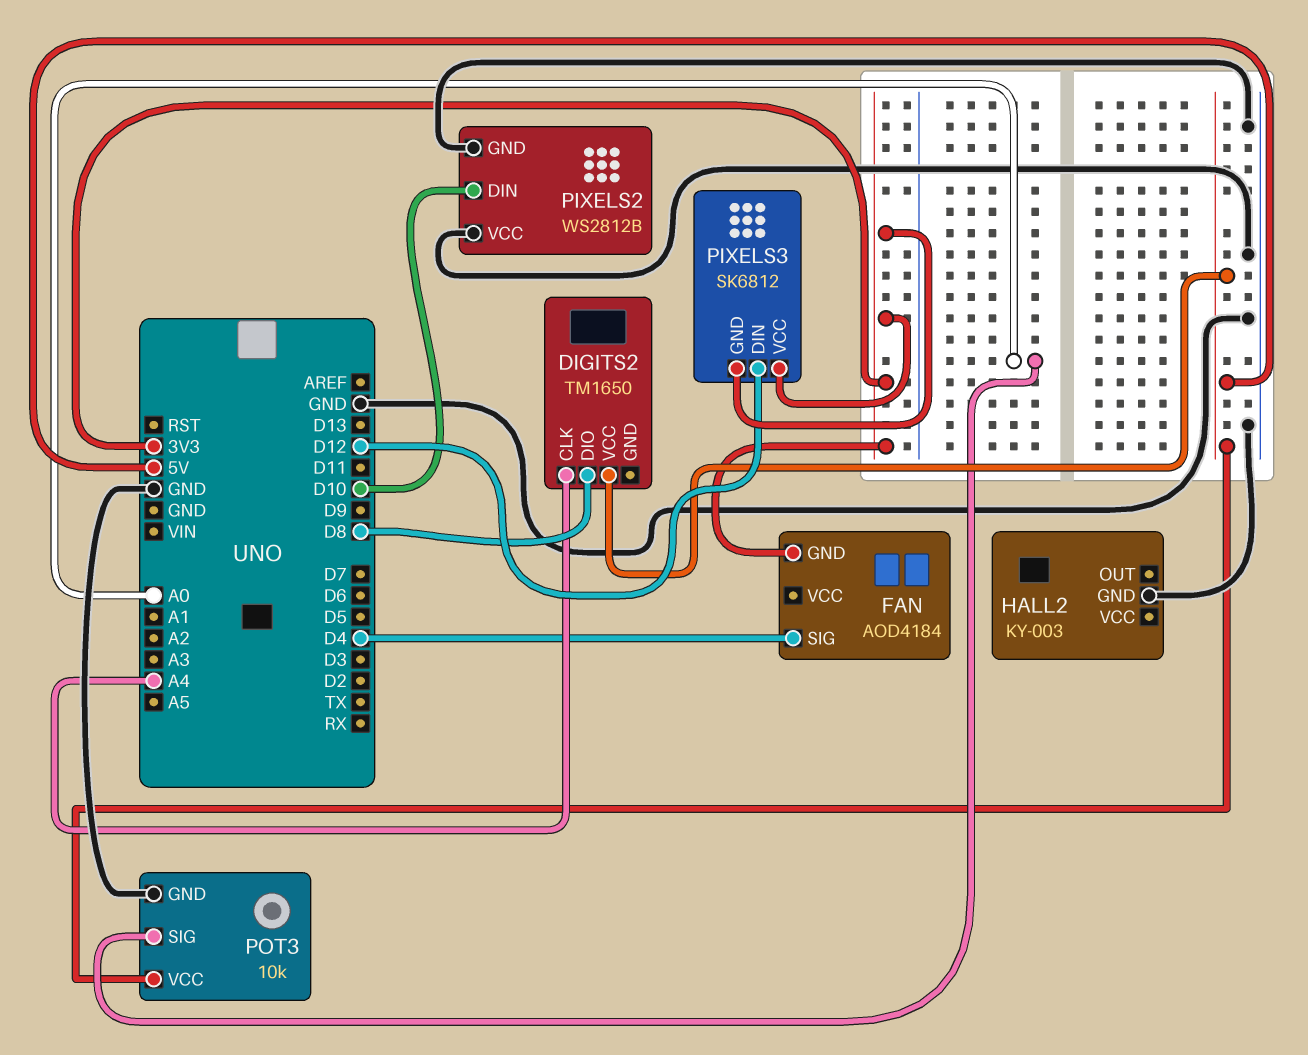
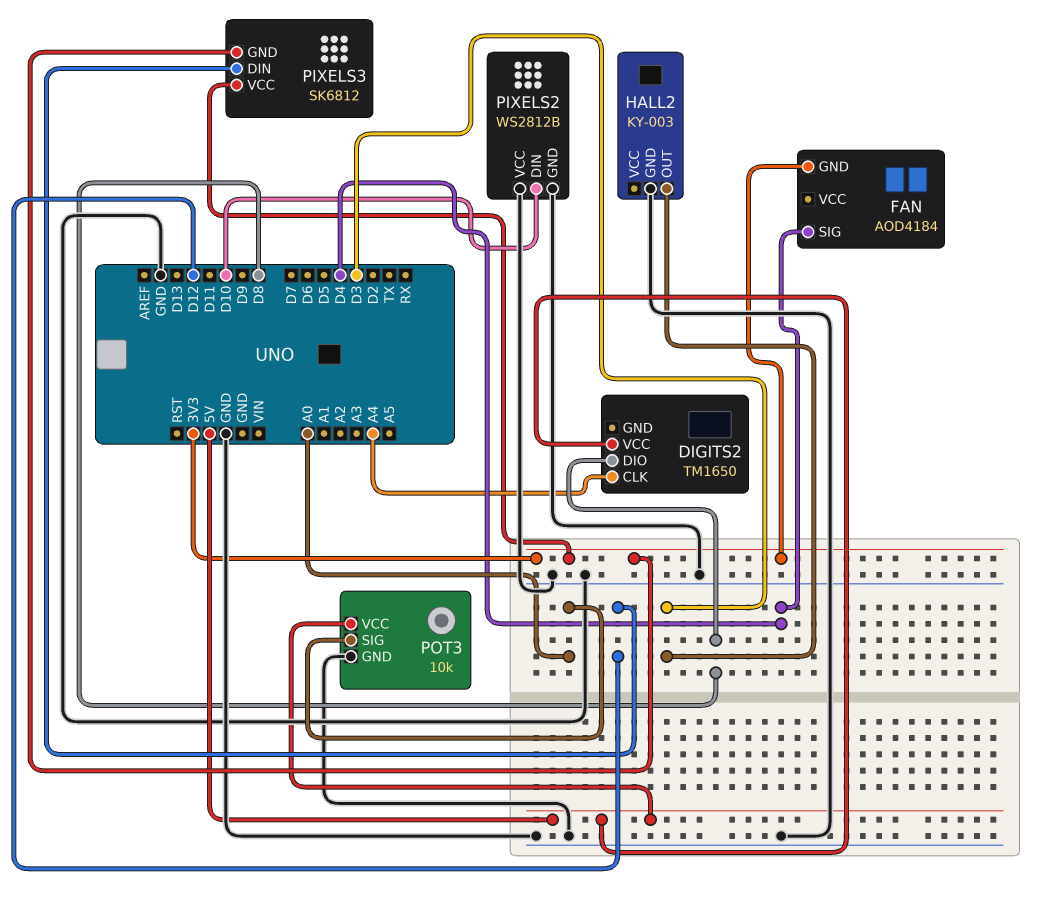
HALL2 pin OUT: none -> D3

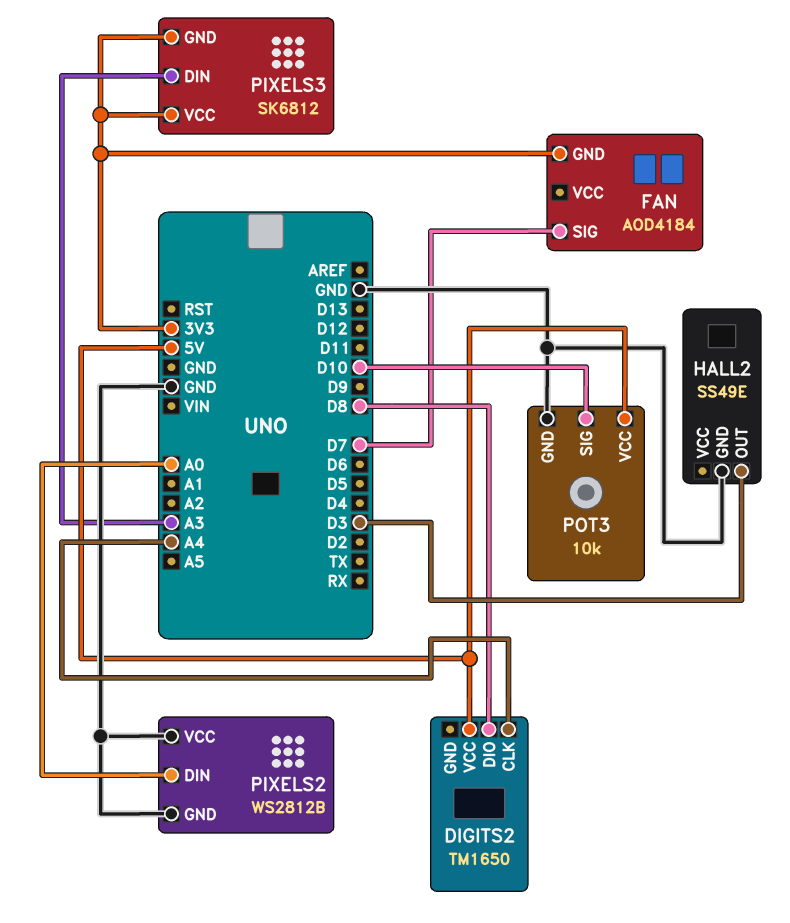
FAN pin SIG: D4 -> D7
HALL2: KY-003 -> SS49E
PIXELS2 pin DIN: D10 -> A0
PIXELS3 pin DIN: D12 -> A3
POT3 pin SIG: A0 -> D10

